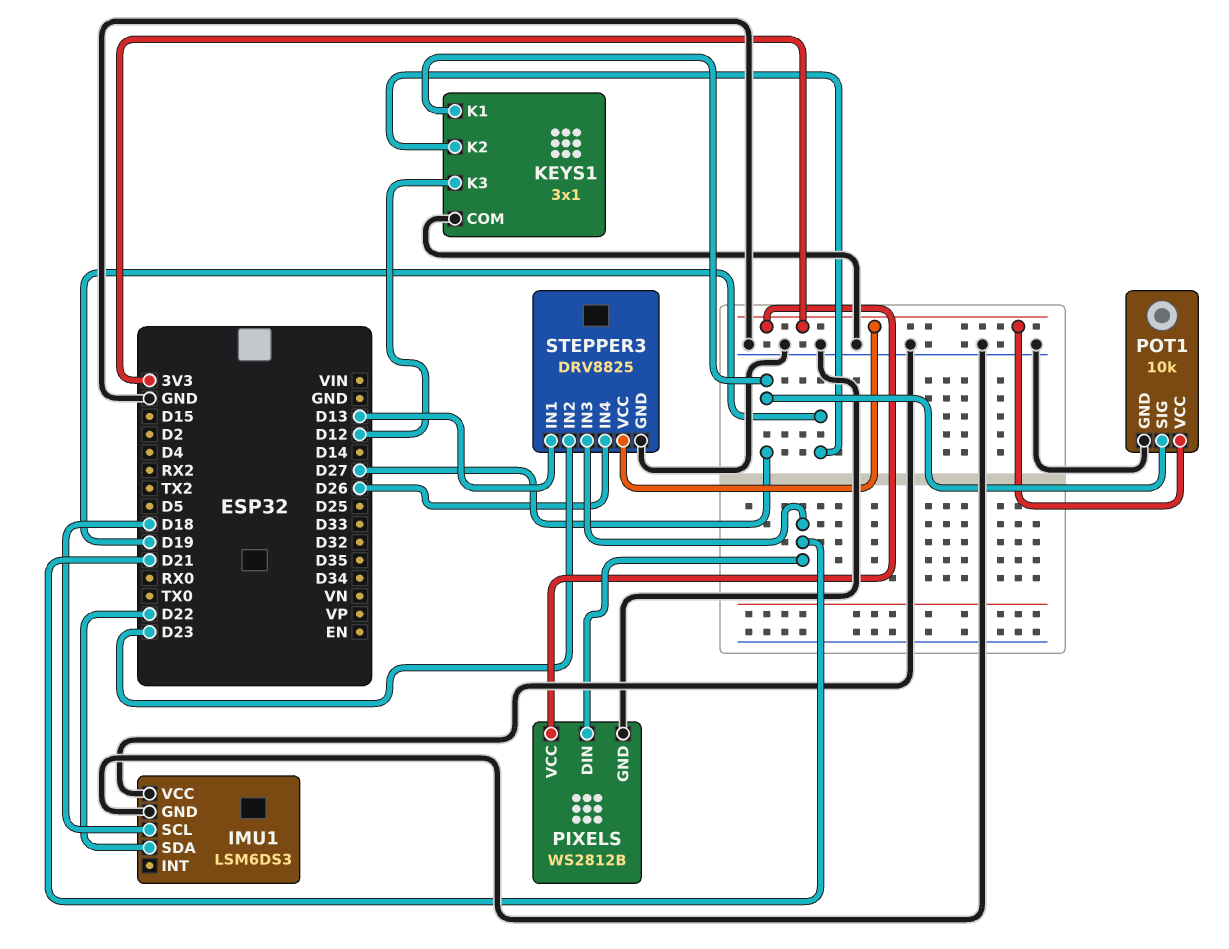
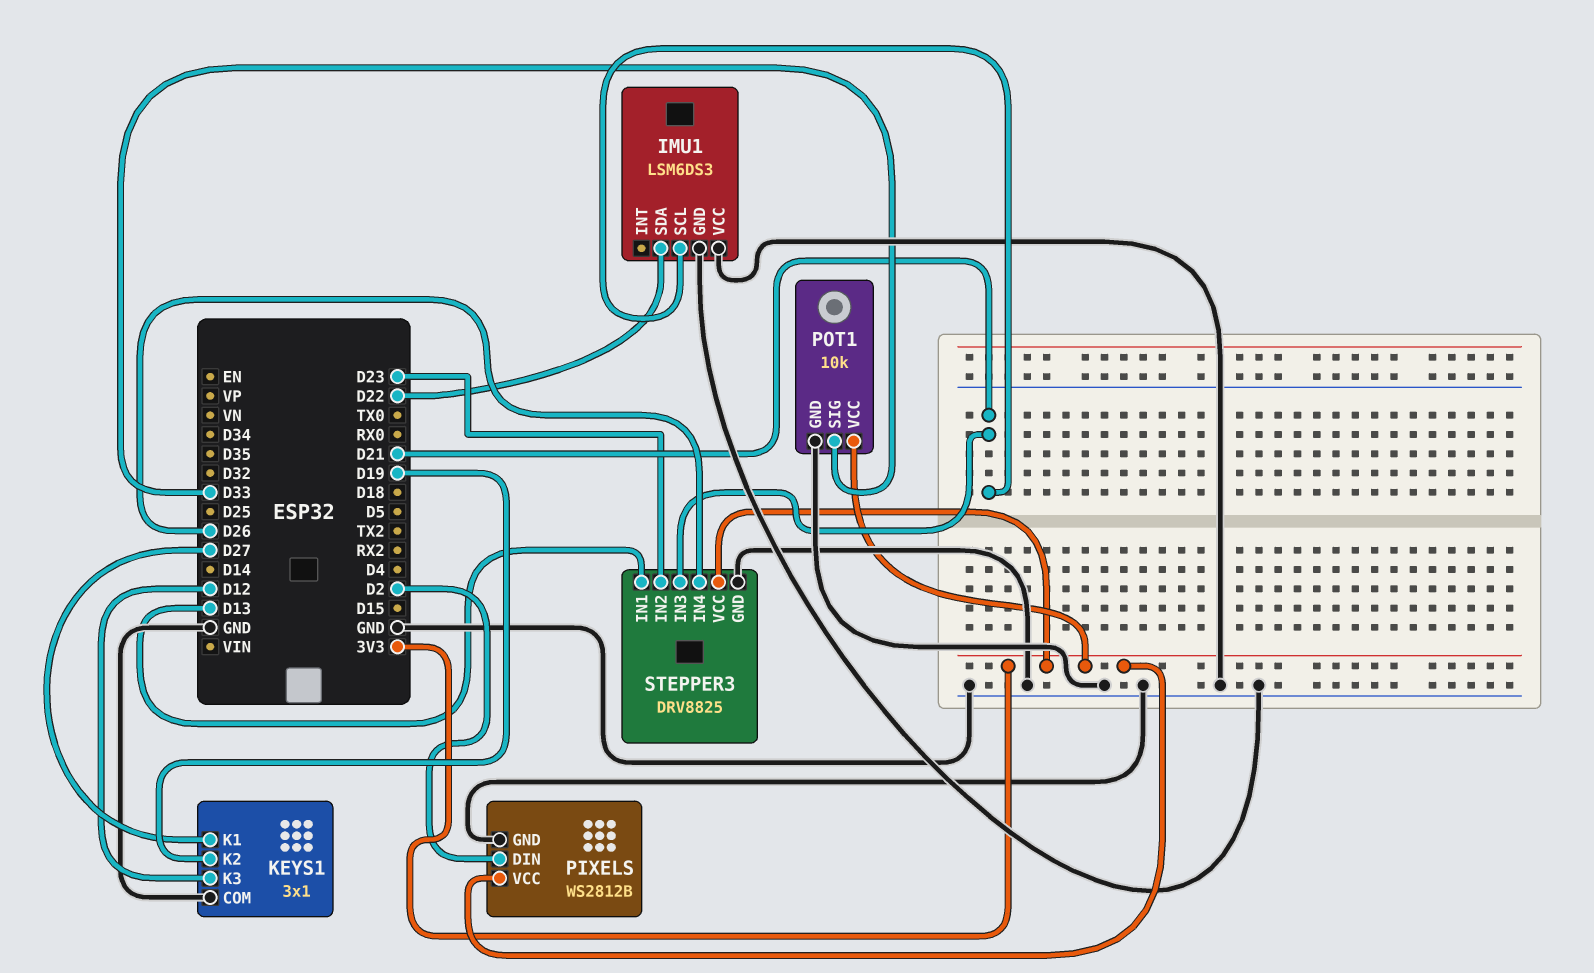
IMU1 pin SCL: D18 -> D21
PIXELS pin DIN: D21 -> D2
POT1 pin SIG: D27 -> D33

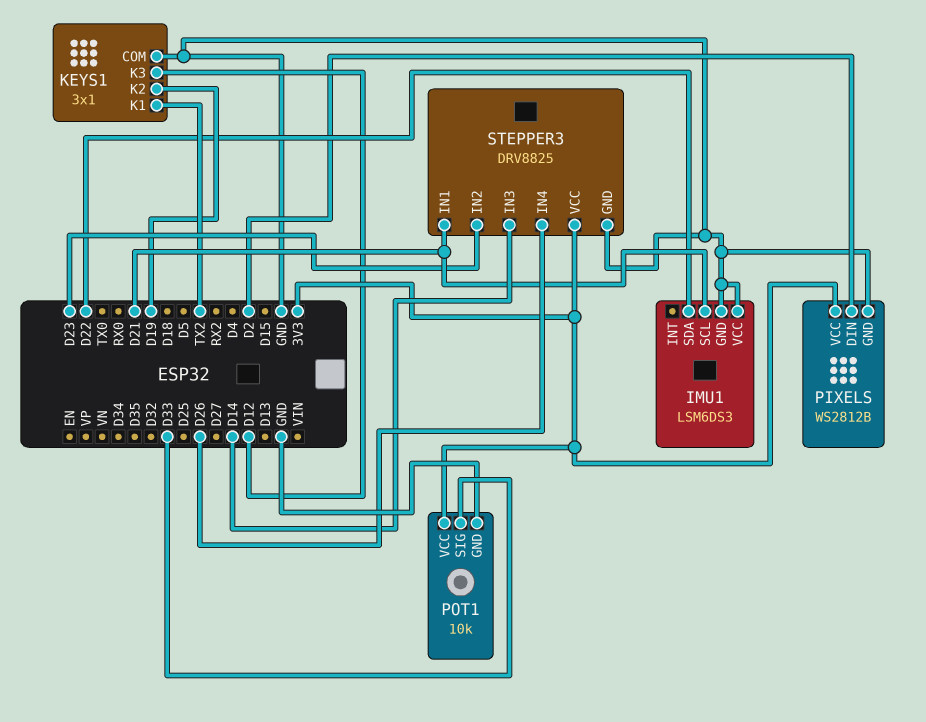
KEYS1 pin K1: D27 -> TX2
STEPPER3 pin IN1: D13 -> D21
STEPPER3 pin IN3: D21 -> D14

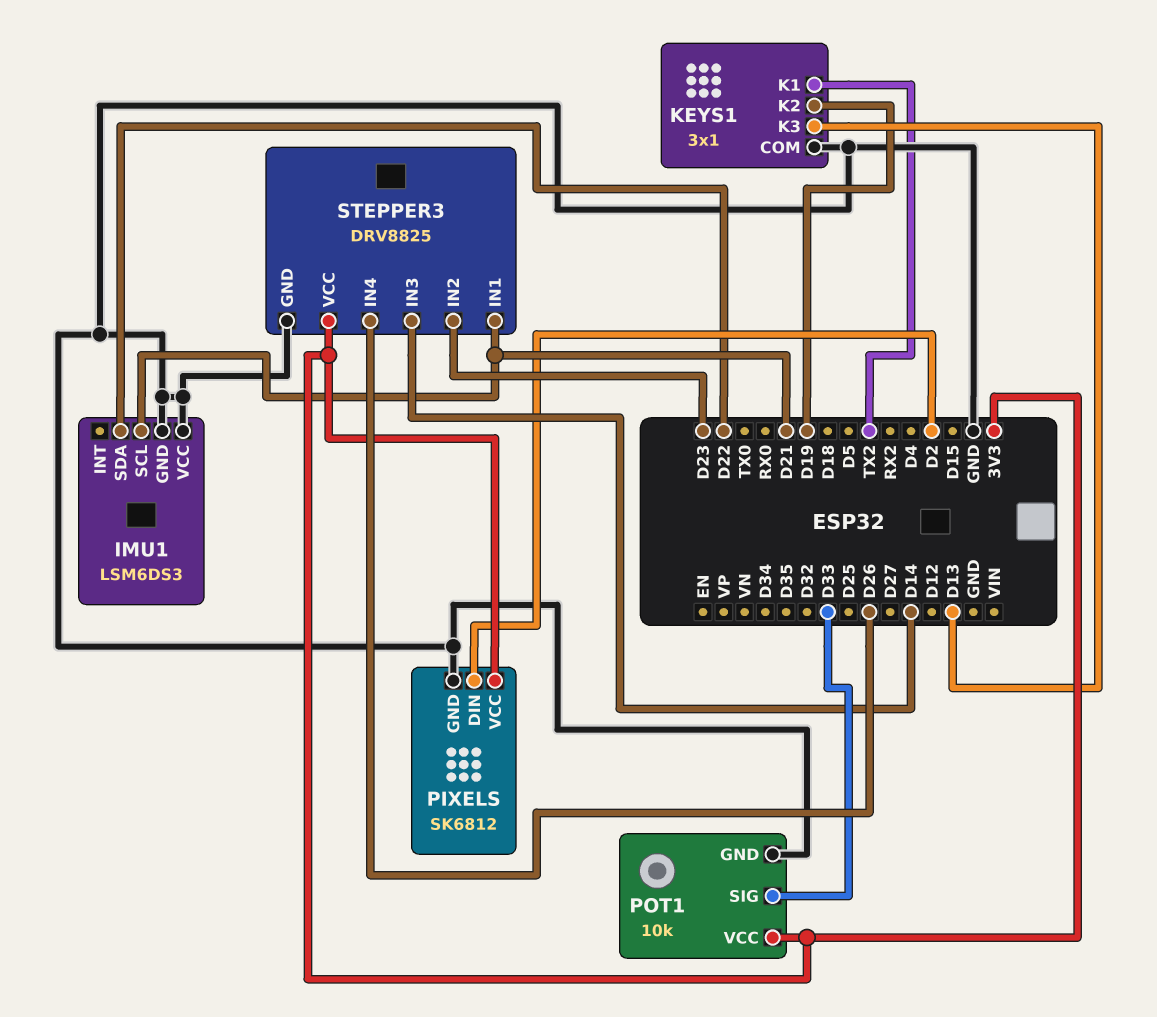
KEYS1 pin K3: D12 -> D13
PIXELS: WS2812B -> SK6812

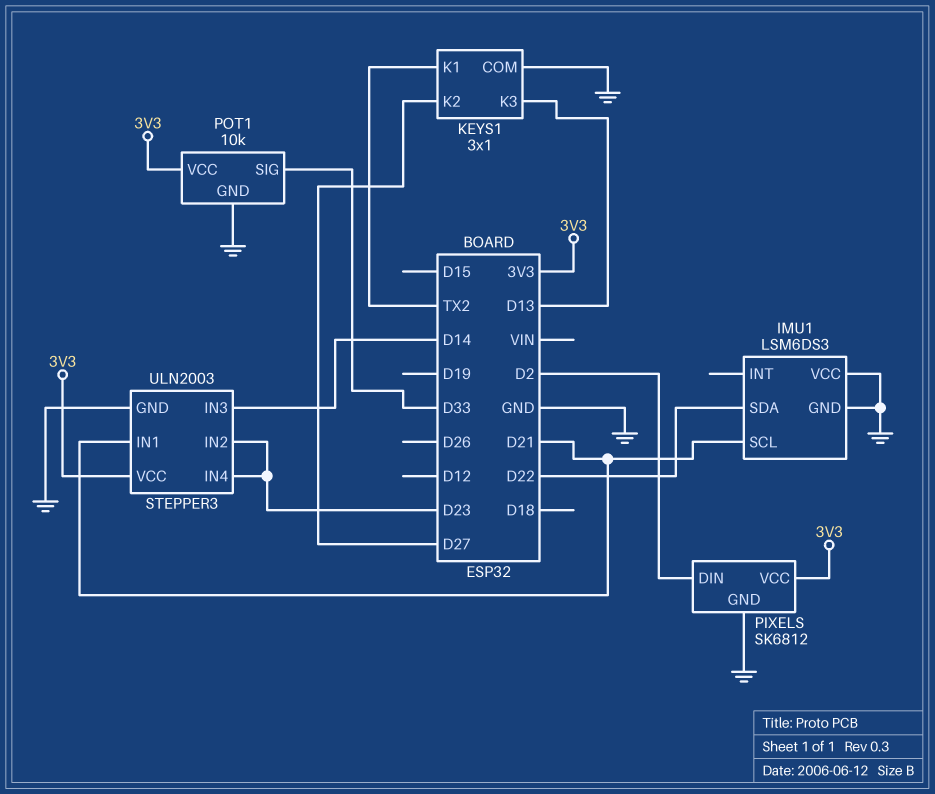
KEYS1 pin K2: D19 -> D27
STEPPER3: DRV8825 -> ULN2003
STEPPER3 pin IN4: D26 -> D23

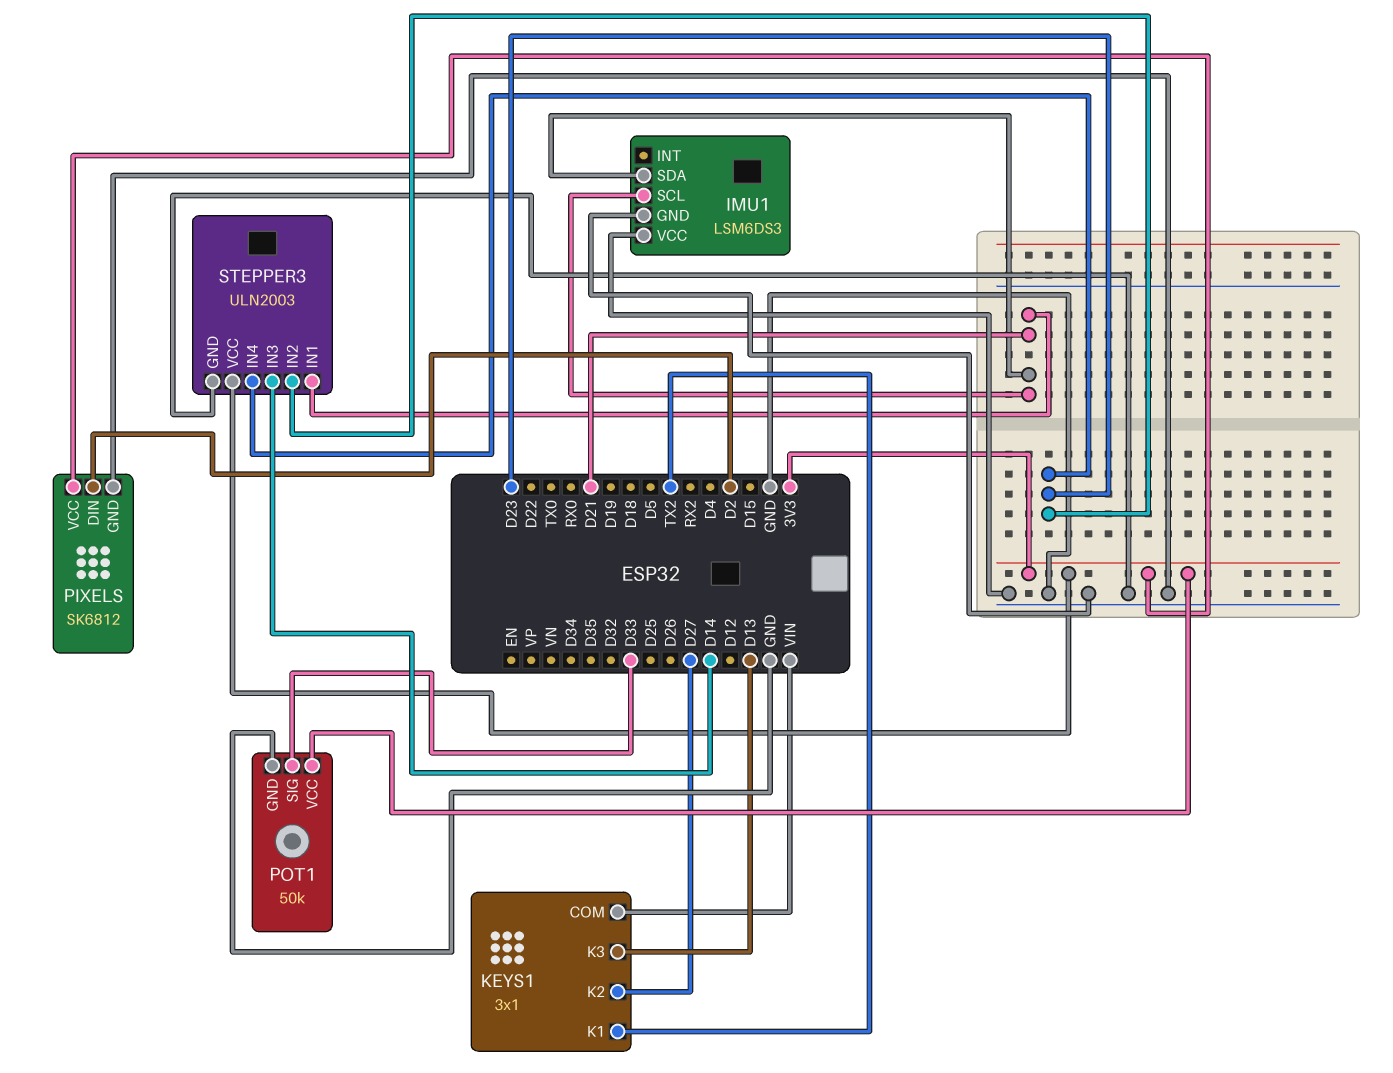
IMU1 pin SDA: D22 -> D21
KEYS1 pin COM: GND -> VIN
POT1: 10k -> 50k

